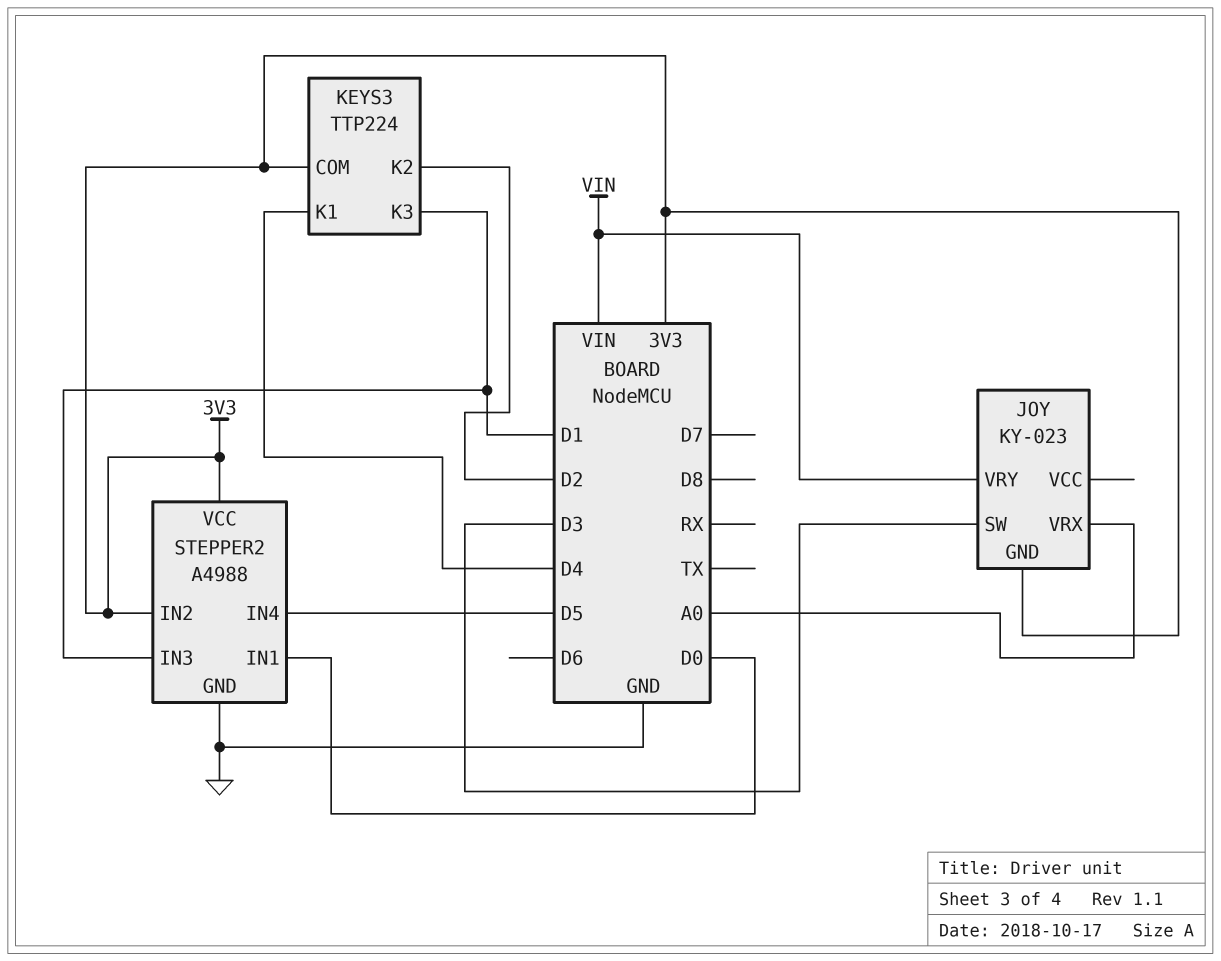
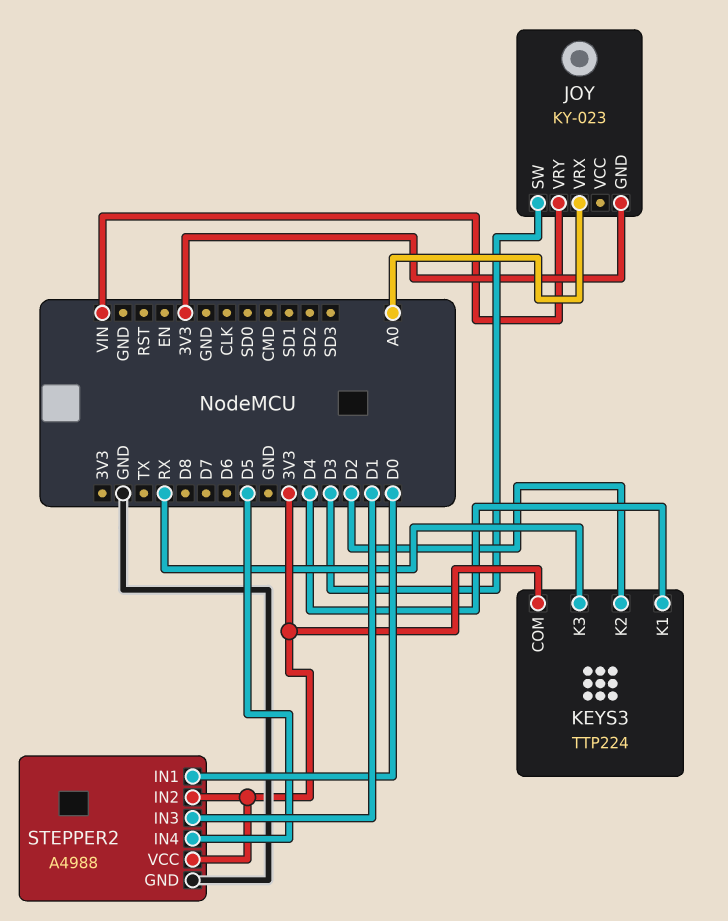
KEYS3 pin K3: D1 -> RX

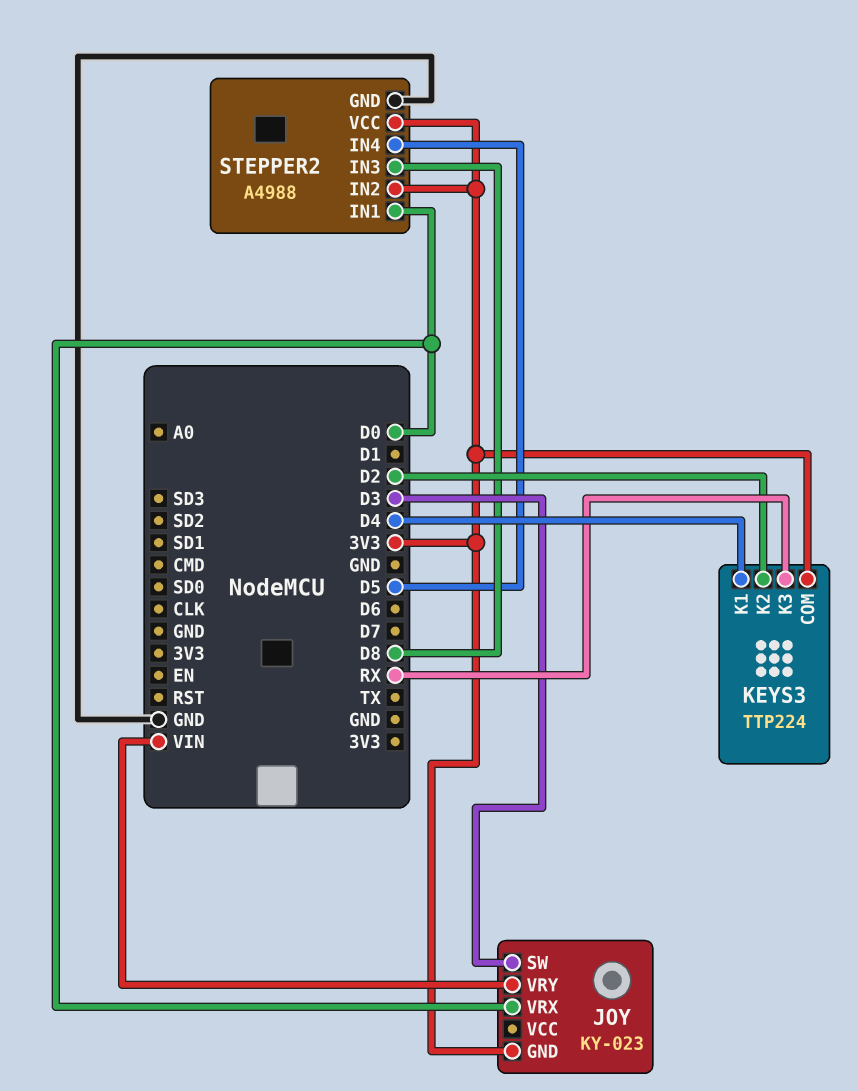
JOY pin VRX: A0 -> D0
STEPPER2 pin IN3: D1 -> D8

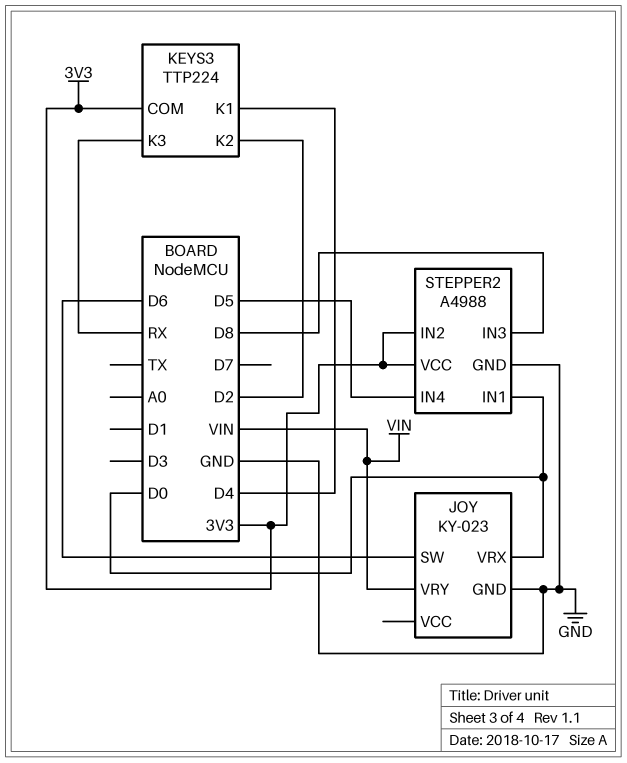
JOY pin GND: 3V3 -> GND
JOY pin SW: D3 -> D6

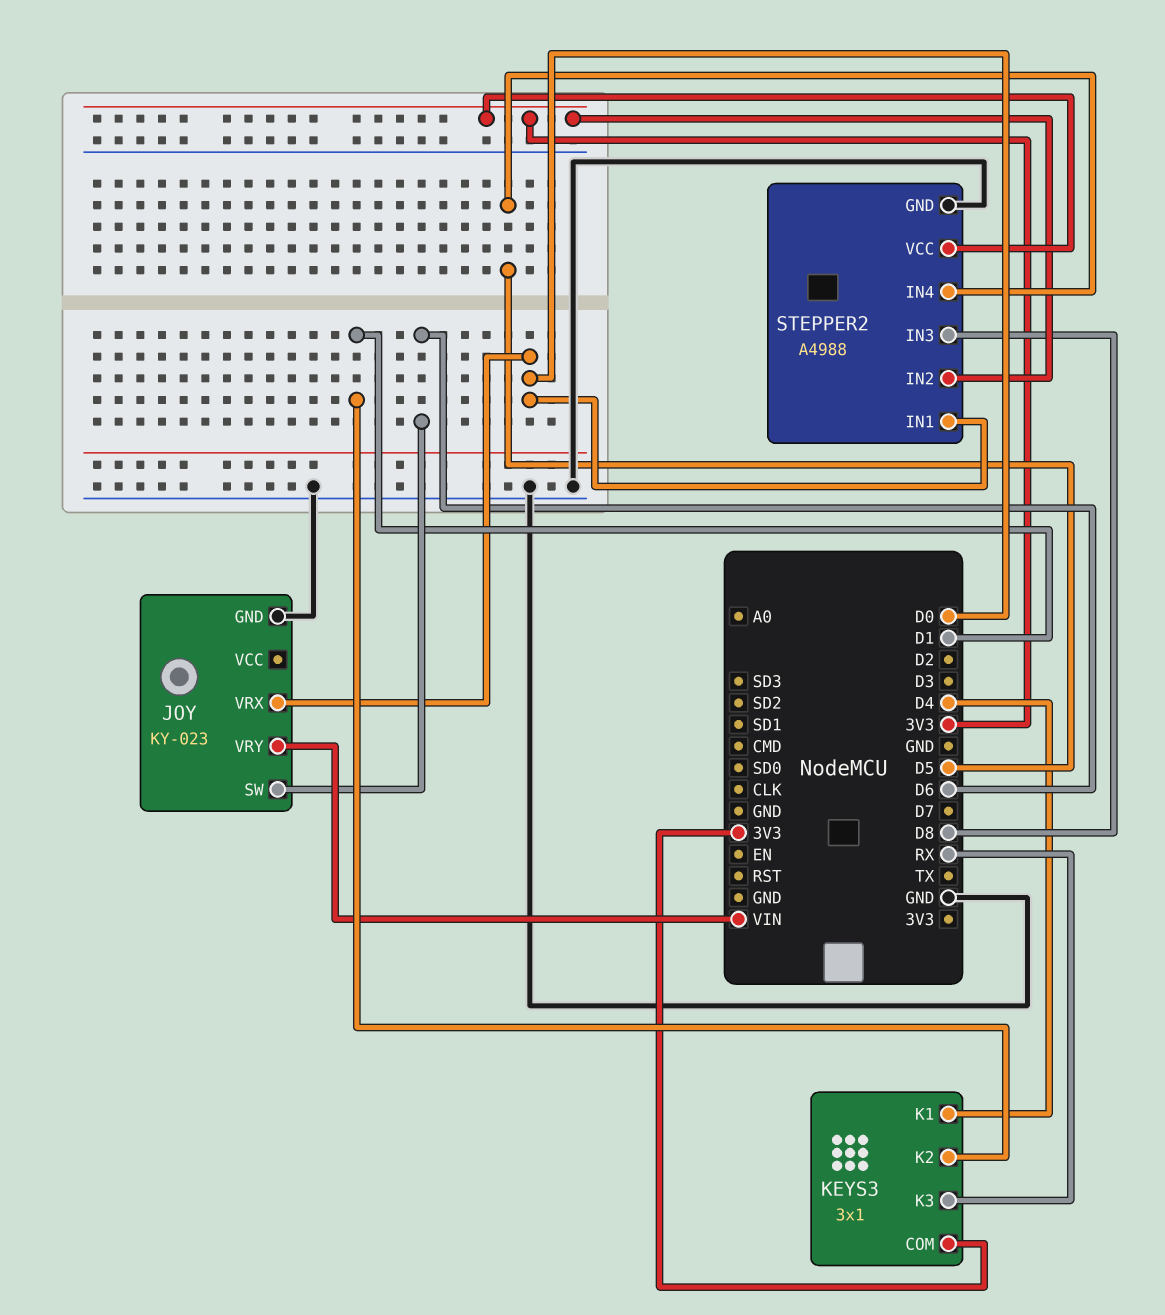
KEYS3: TTP224 -> 3x1
KEYS3 pin K2: D2 -> D1

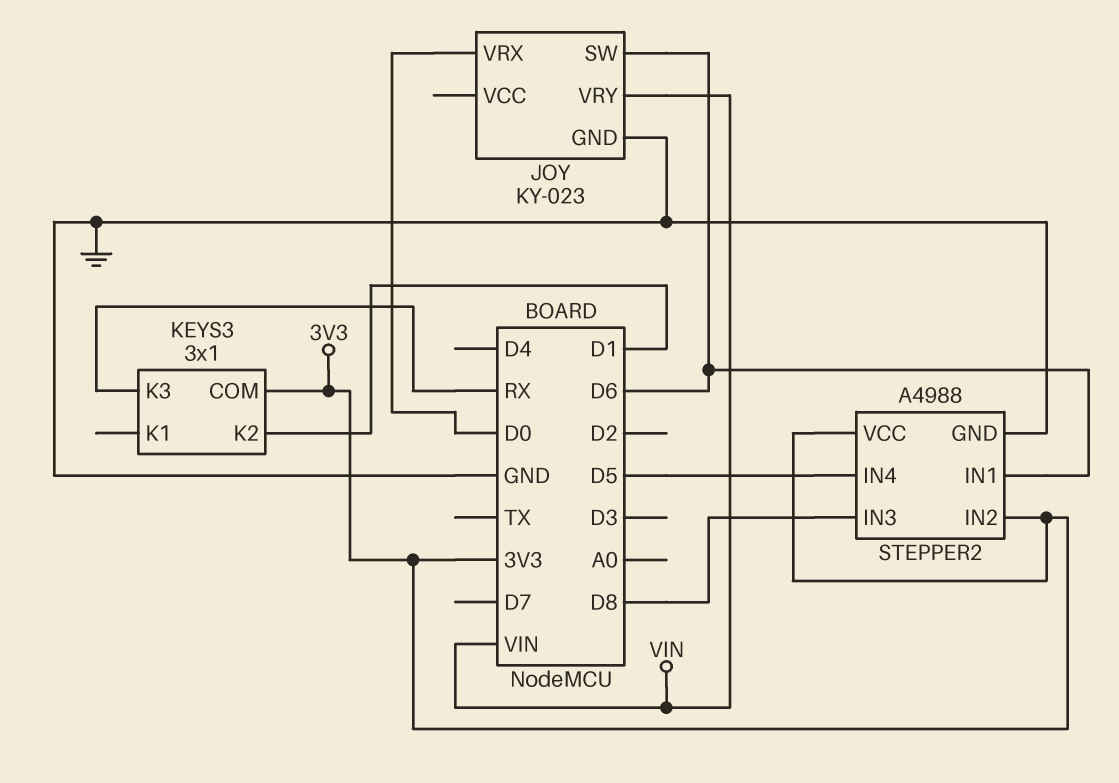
KEYS3 pin K1: D4 -> none
STEPPER2 pin IN1: D0 -> D6

